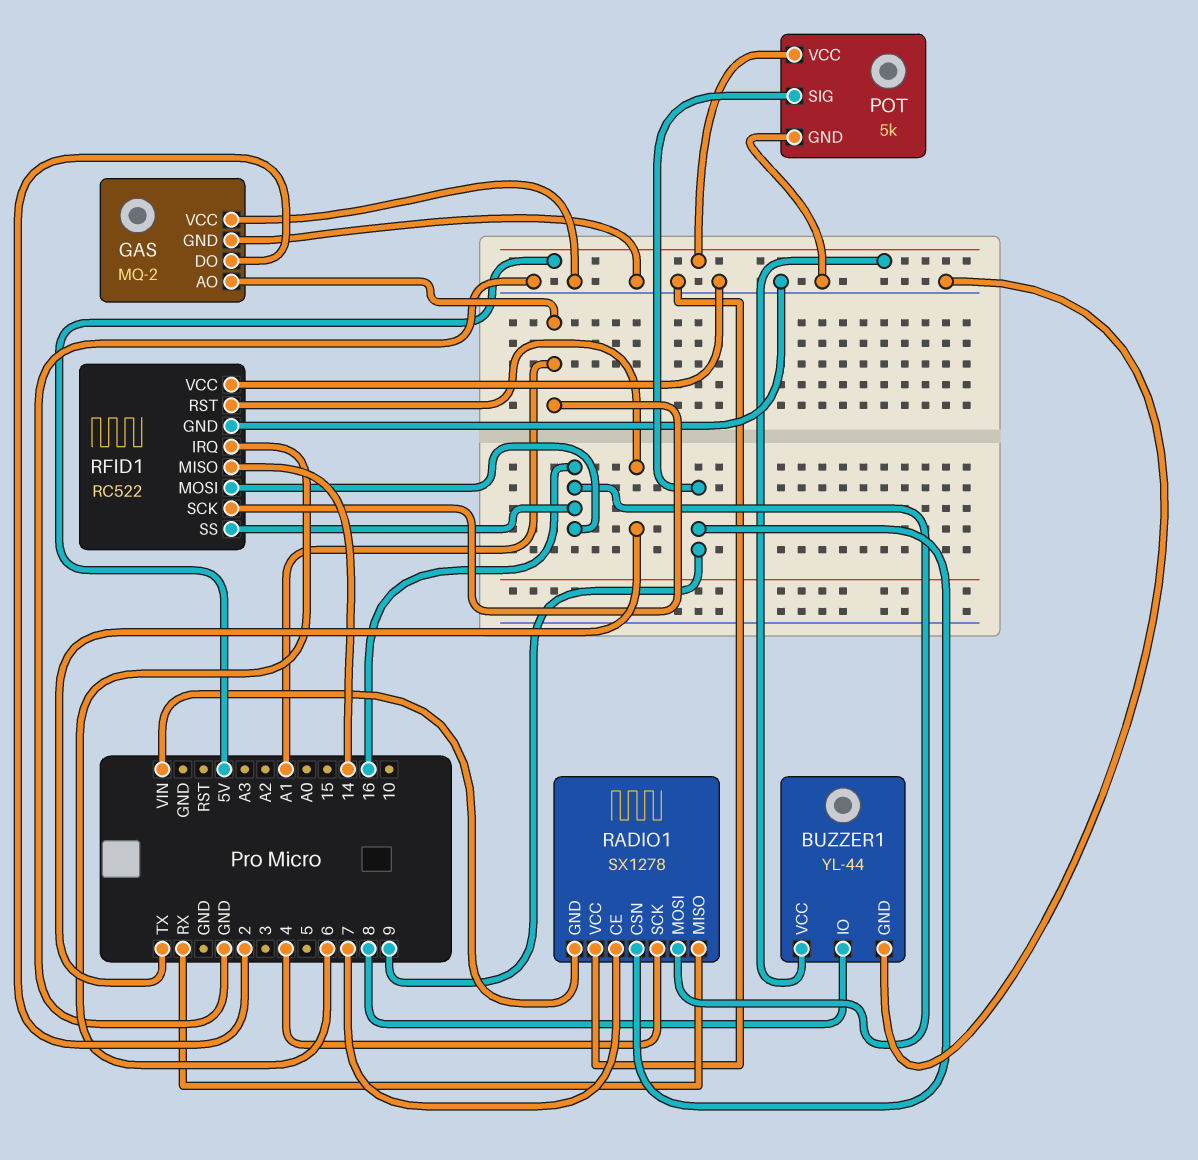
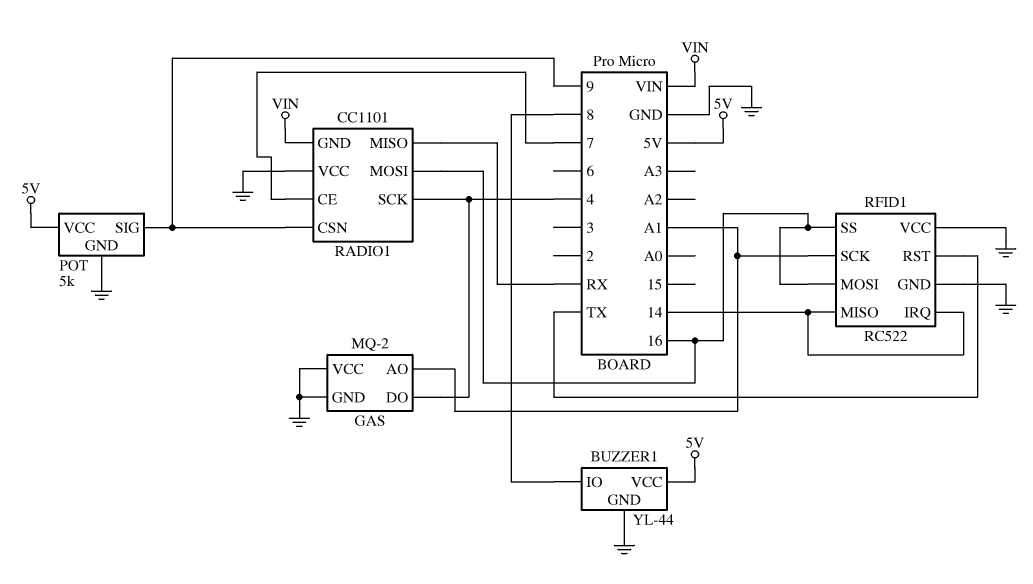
GAS pin DO: 2 -> 4
RADIO1: SX1278 -> CC1101
RFID1 pin IRQ: 6 -> 14

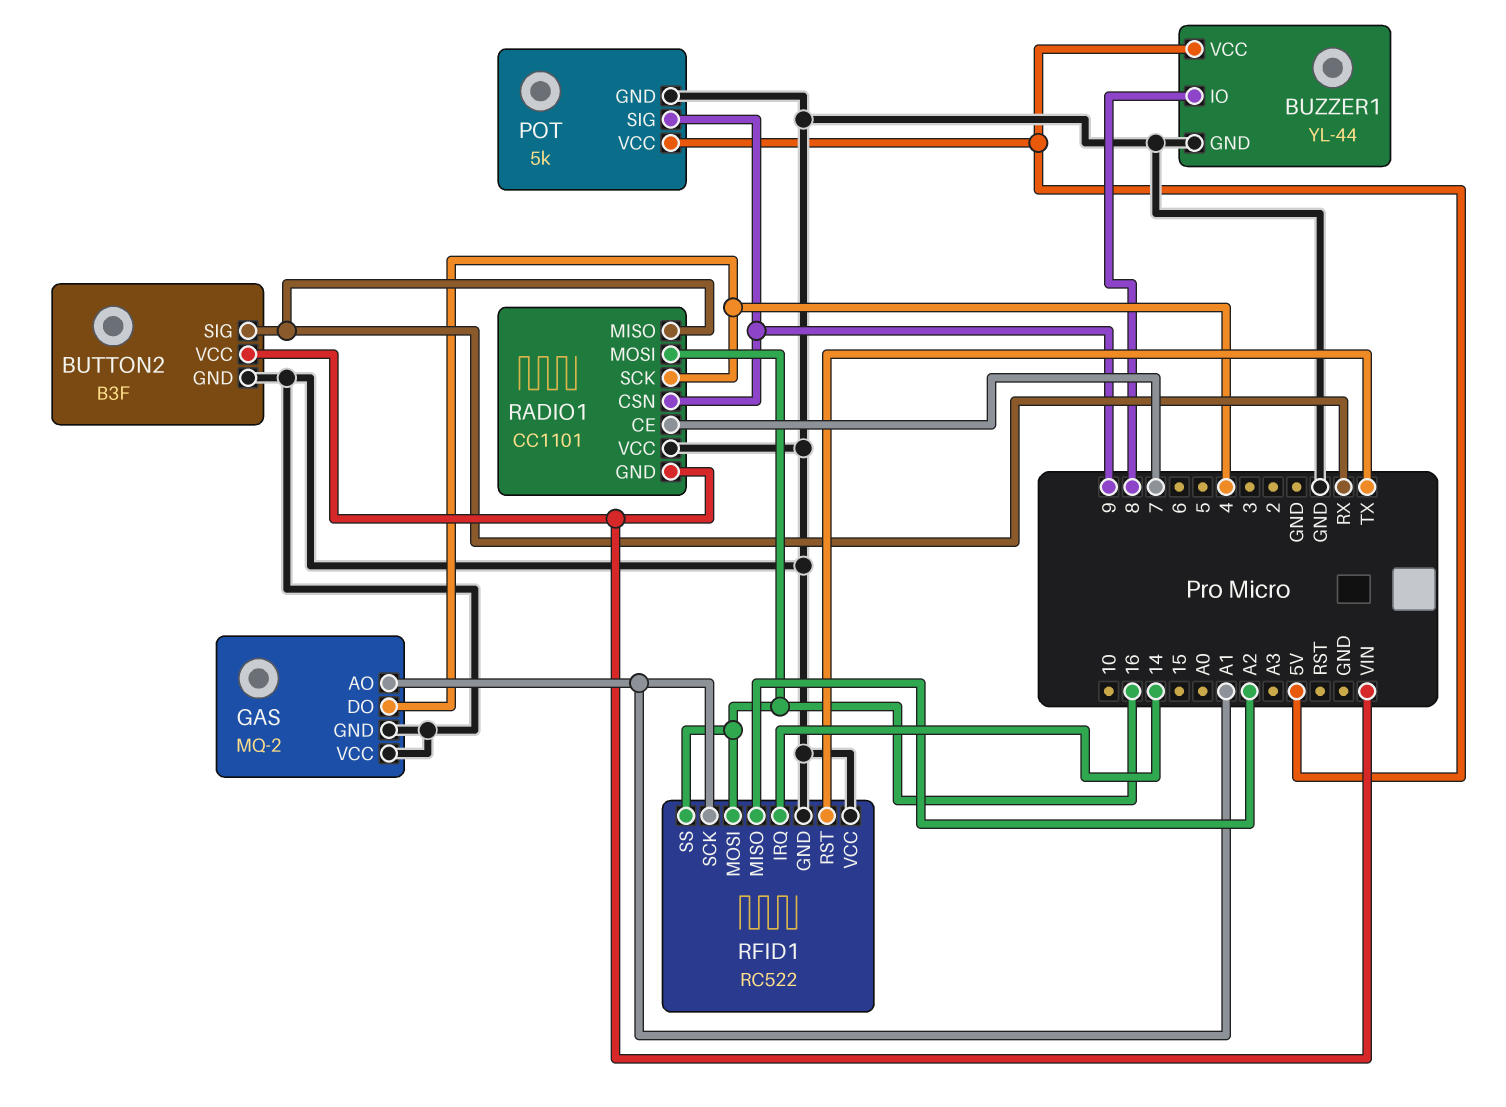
BUTTON2: none -> B3F
BUTTON2 pin GND: none -> GND
BUTTON2 pin SIG: none -> RX
BUTTON2 pin VCC: none -> VIN
RFID1 pin MISO: 14 -> A2

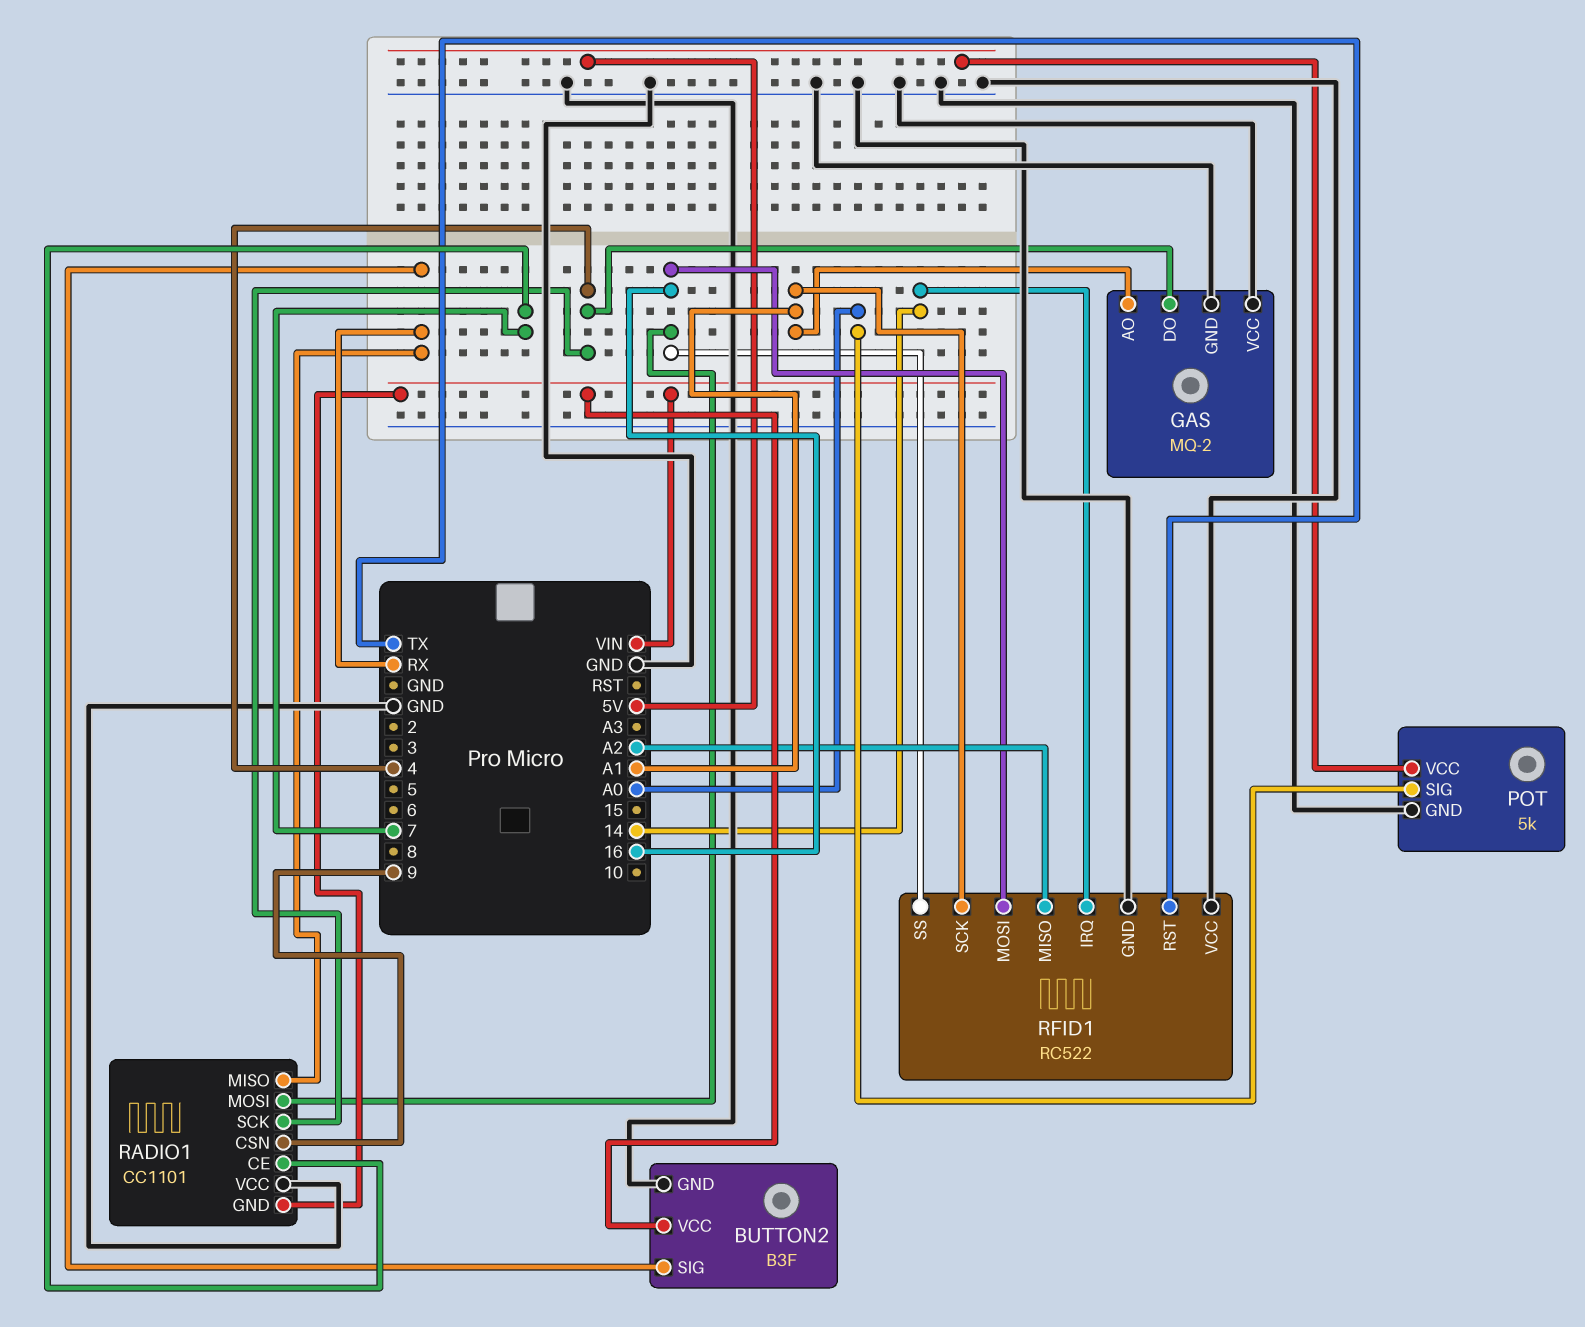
BUZZER1: YL-44 -> none
BUZZER1 pin GND: GND -> none
BUZZER1 pin IO: 8 -> none
BUZZER1 pin VCC: 5V -> none
POT pin SIG: 9 -> A0

